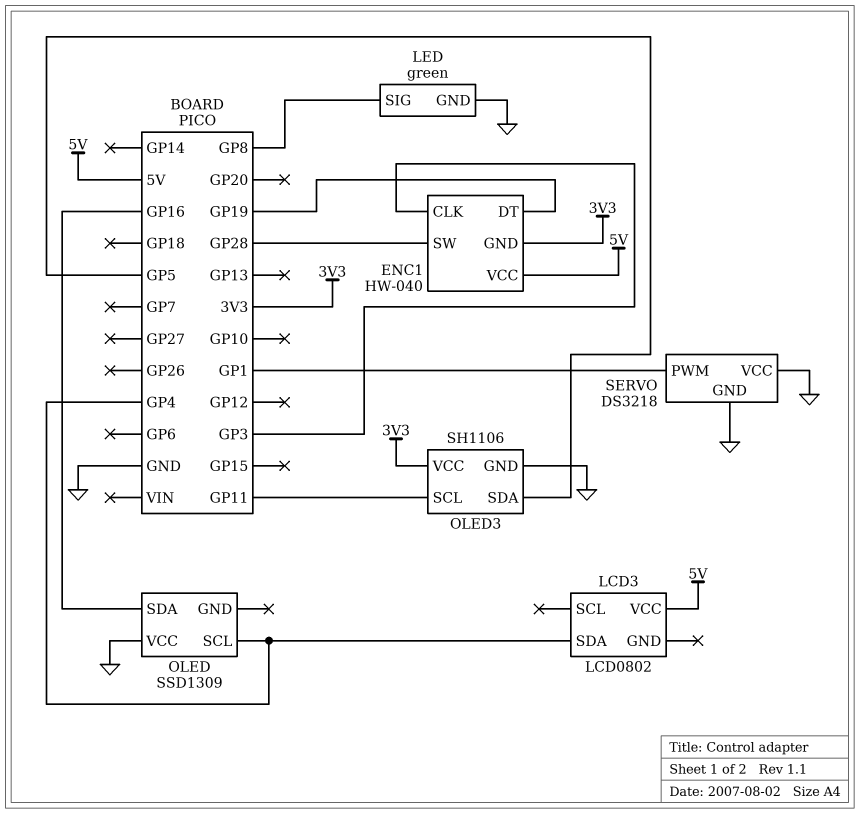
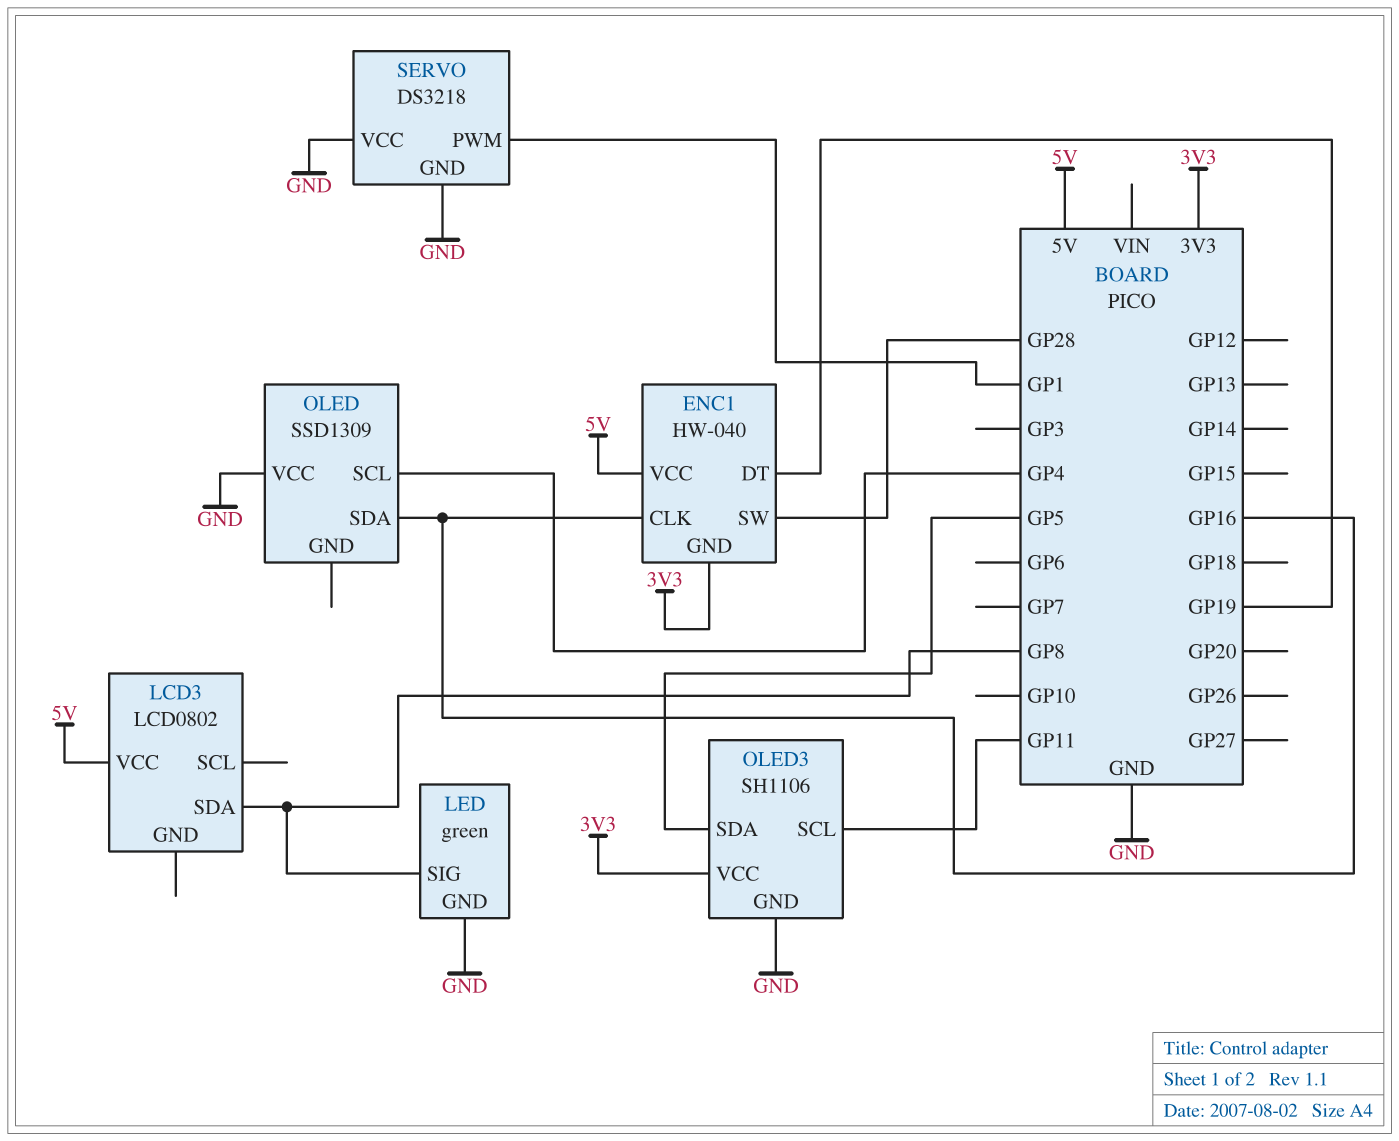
ENC1 pin CLK: GP3 -> GP16
LCD3 pin SDA: GP4 -> GP8

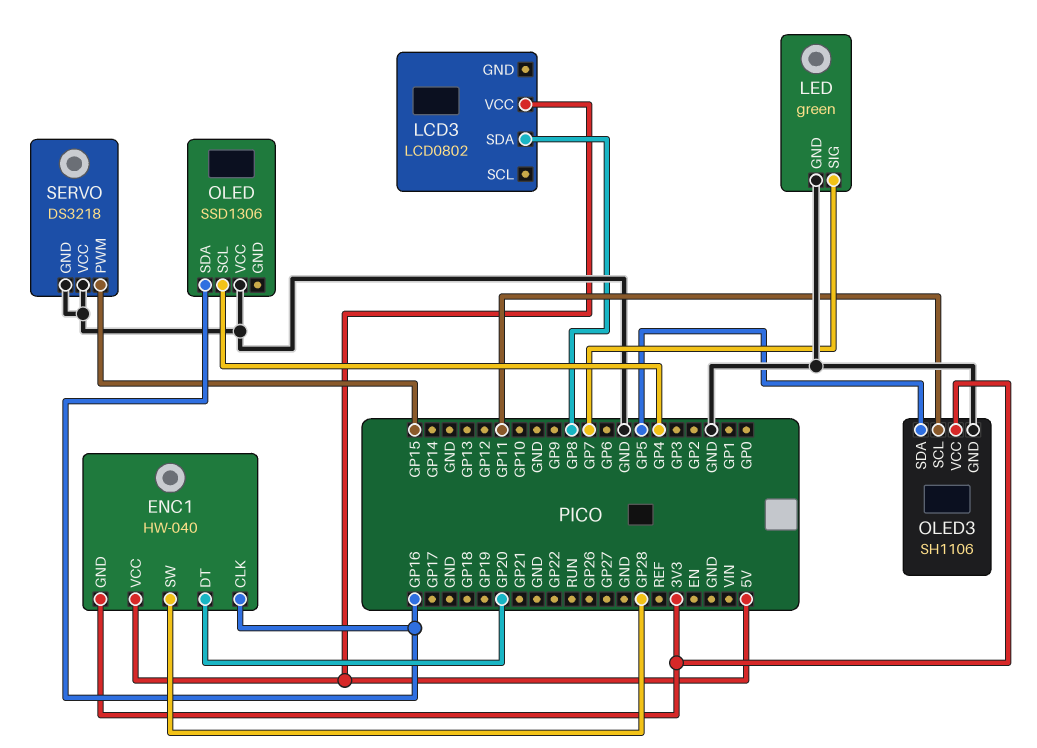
ENC1 pin DT: GP19 -> GP20
LED pin SIG: GP8 -> GP7
OLED: SSD1309 -> SSD1306
SERVO pin PWM: GP1 -> GP15

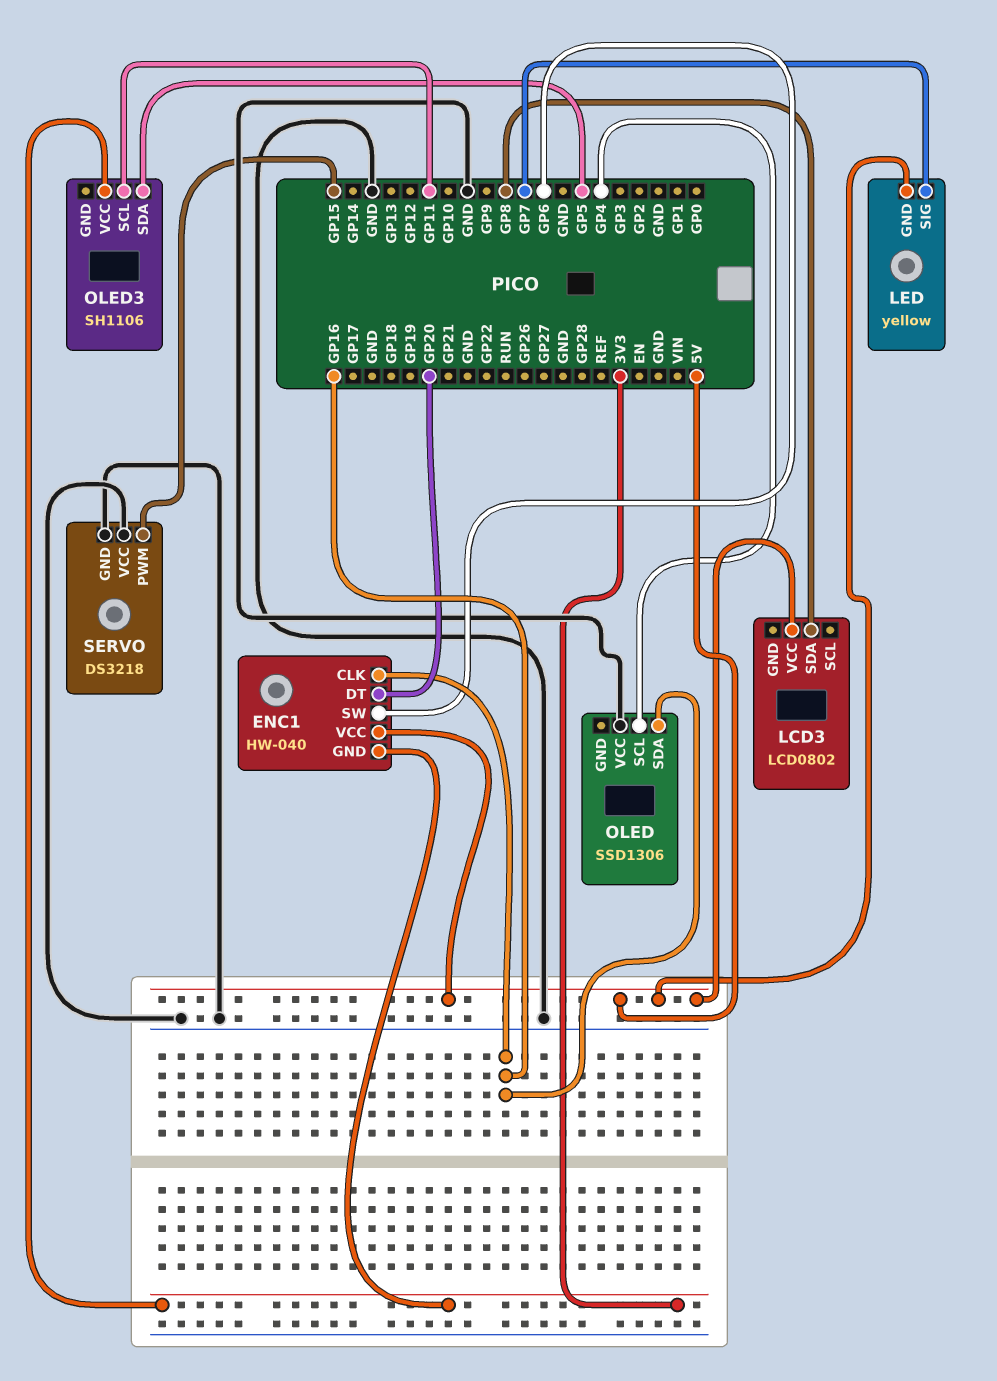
ENC1 pin SW: GP28 -> GP6
LED: green -> yellow
LED pin GND: GND -> 5V
OLED3 pin GND: GND -> none

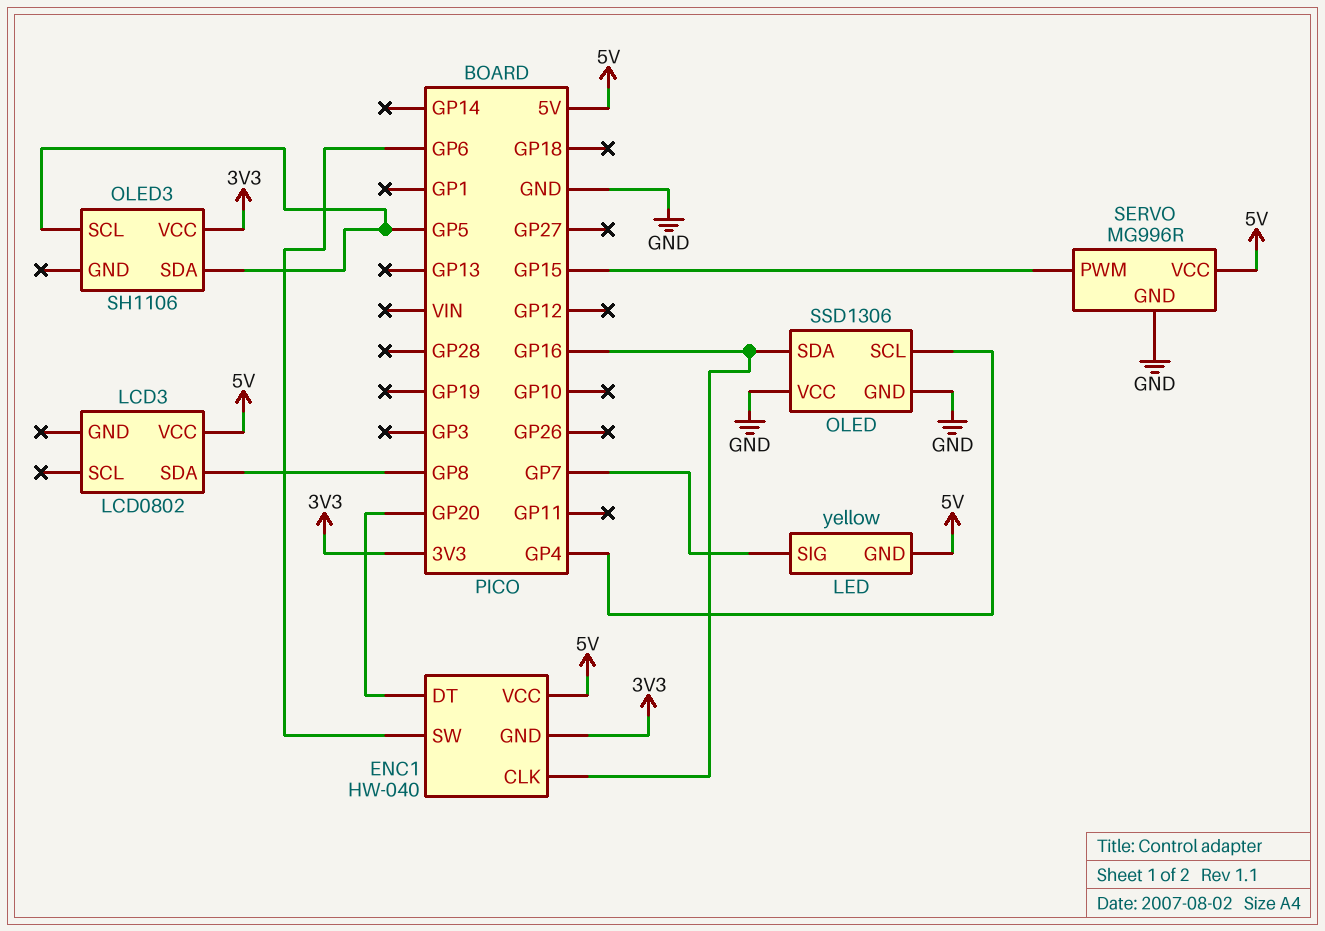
OLED pin GND: none -> GND
OLED3 pin SCL: GP11 -> GP5
SERVO: DS3218 -> MG996R
SERVO pin VCC: GND -> 5V

